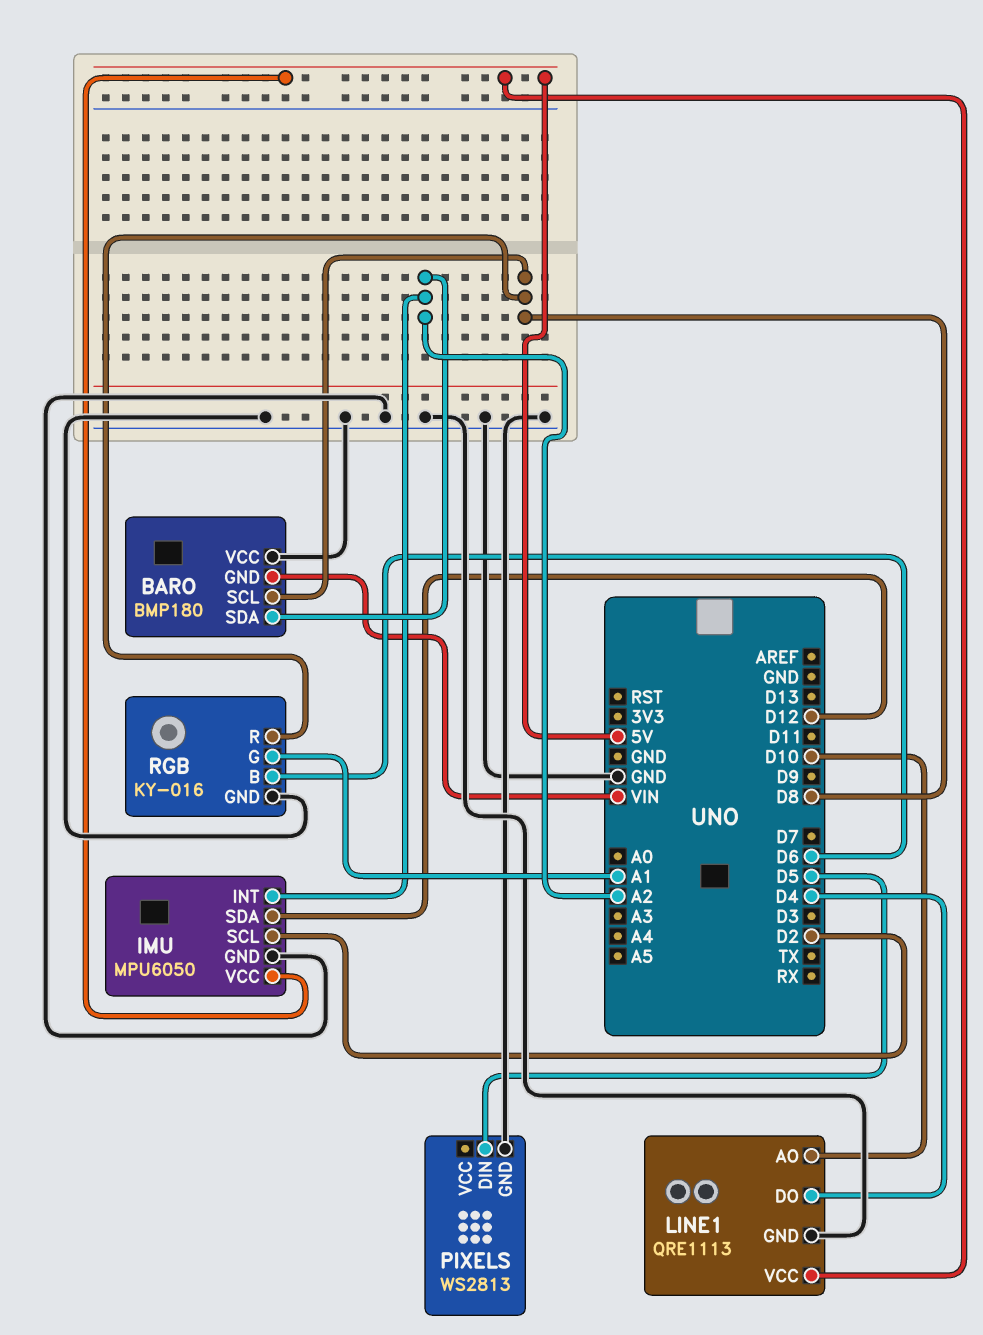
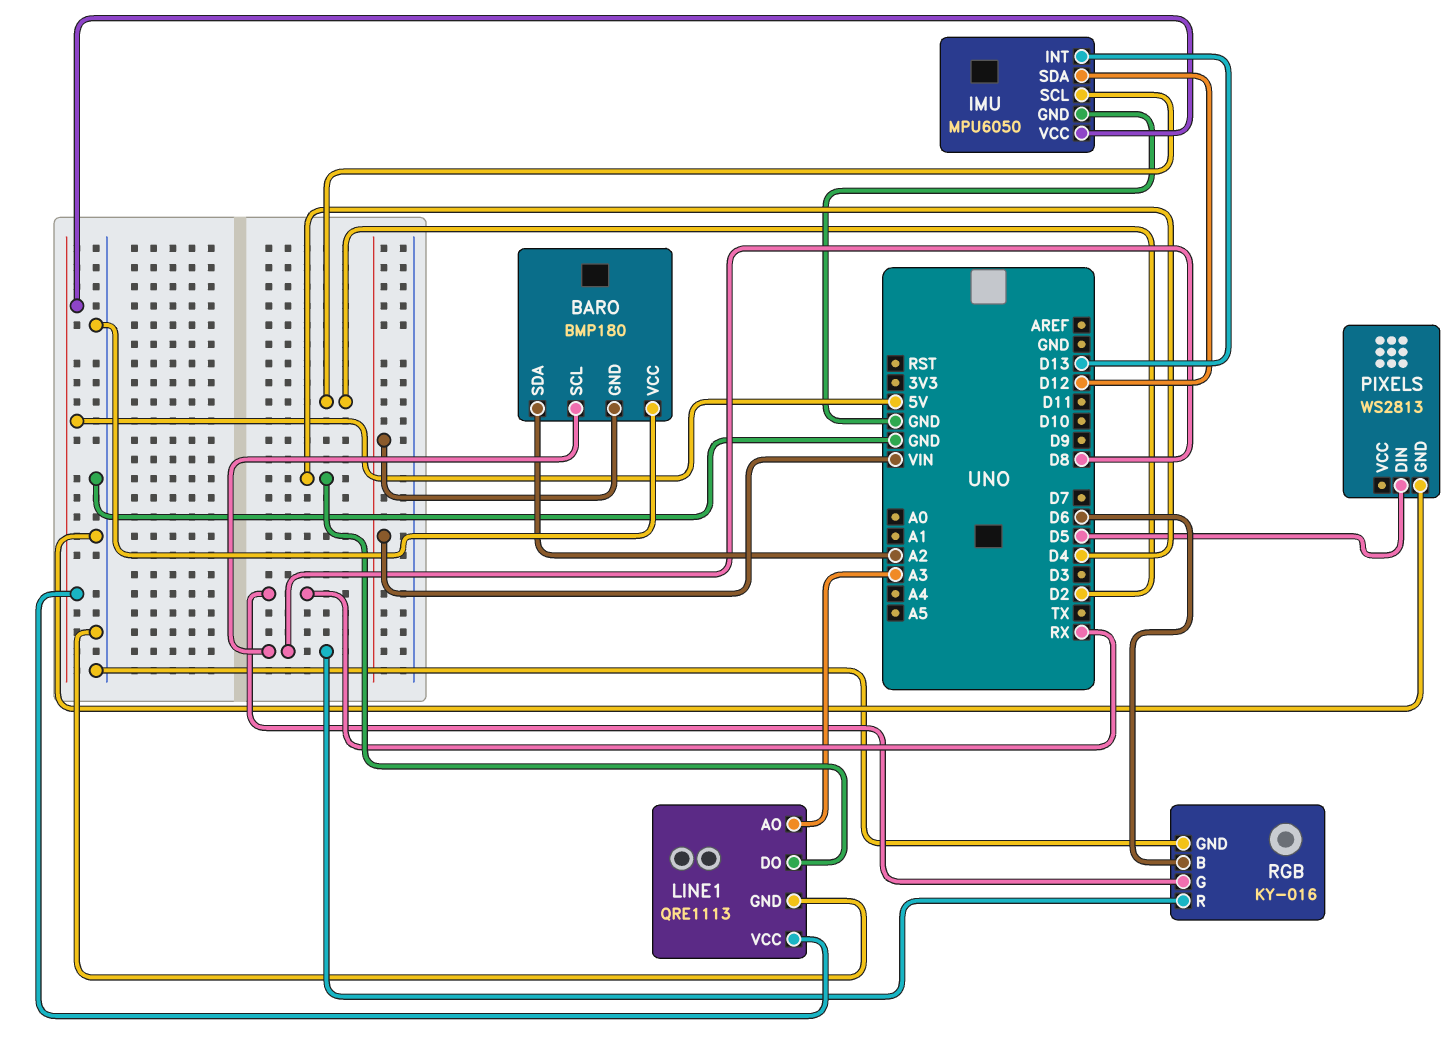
IMU pin INT: A2 -> D13
LINE1 pin AO: D10 -> A3
RGB pin G: A1 -> RX

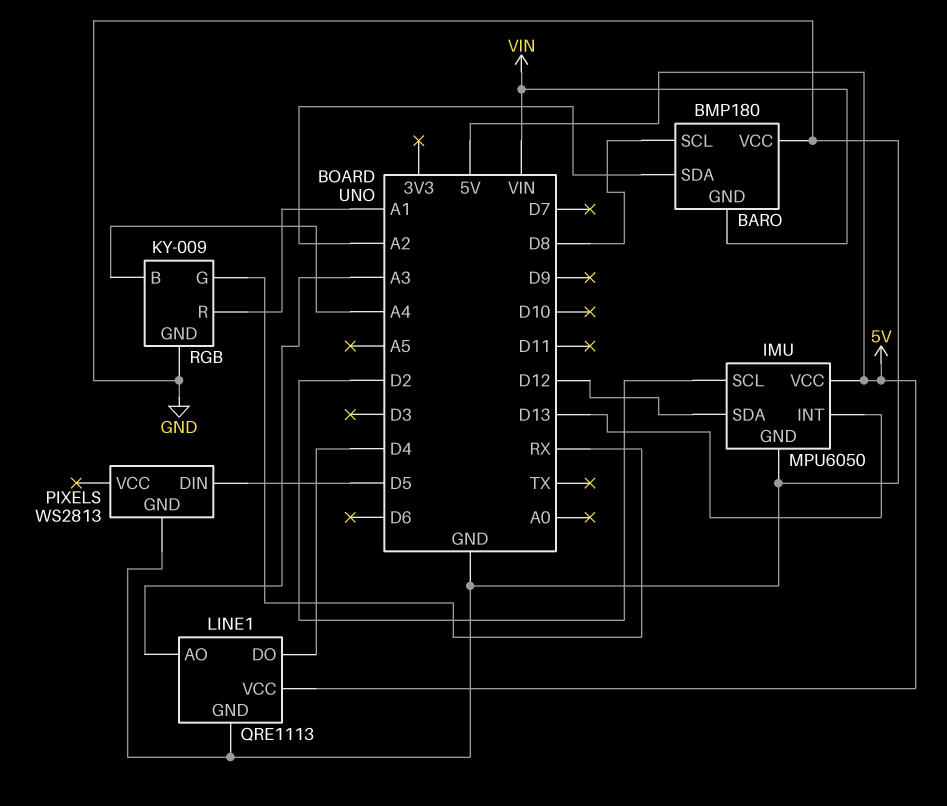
RGB: KY-016 -> KY-009
RGB pin B: D6 -> A4
RGB pin R: D8 -> A1

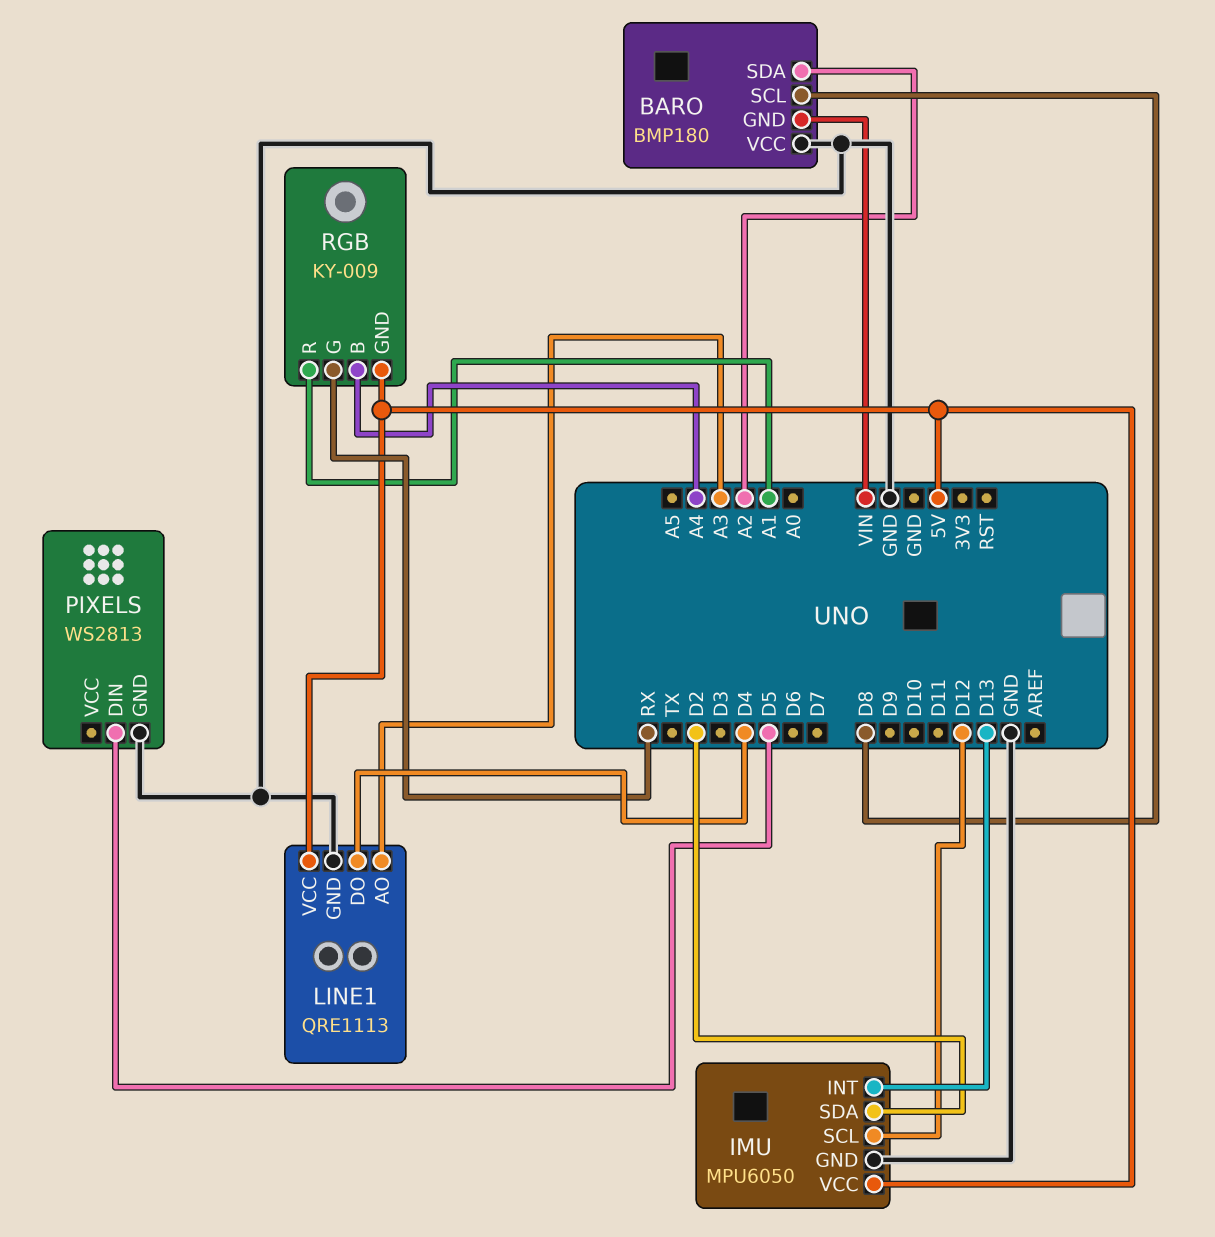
IMU pin SCL: D2 -> D12
IMU pin SDA: D12 -> D2
RGB pin GND: GND -> 5V

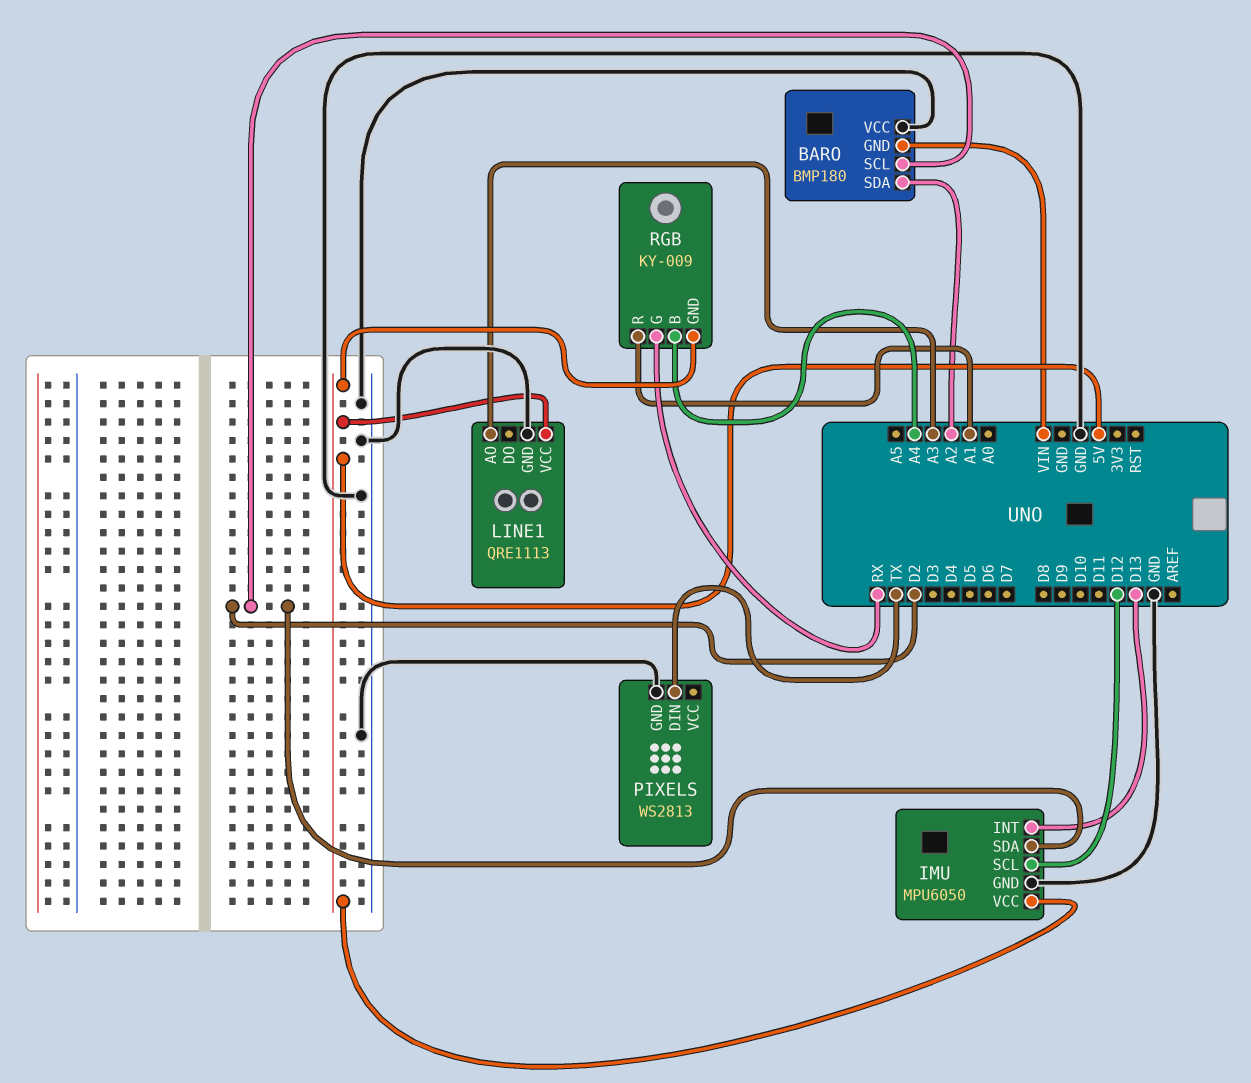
BARO pin SCL: D8 -> D2
LINE1 pin DO: D4 -> none
PIXELS pin DIN: D5 -> TX

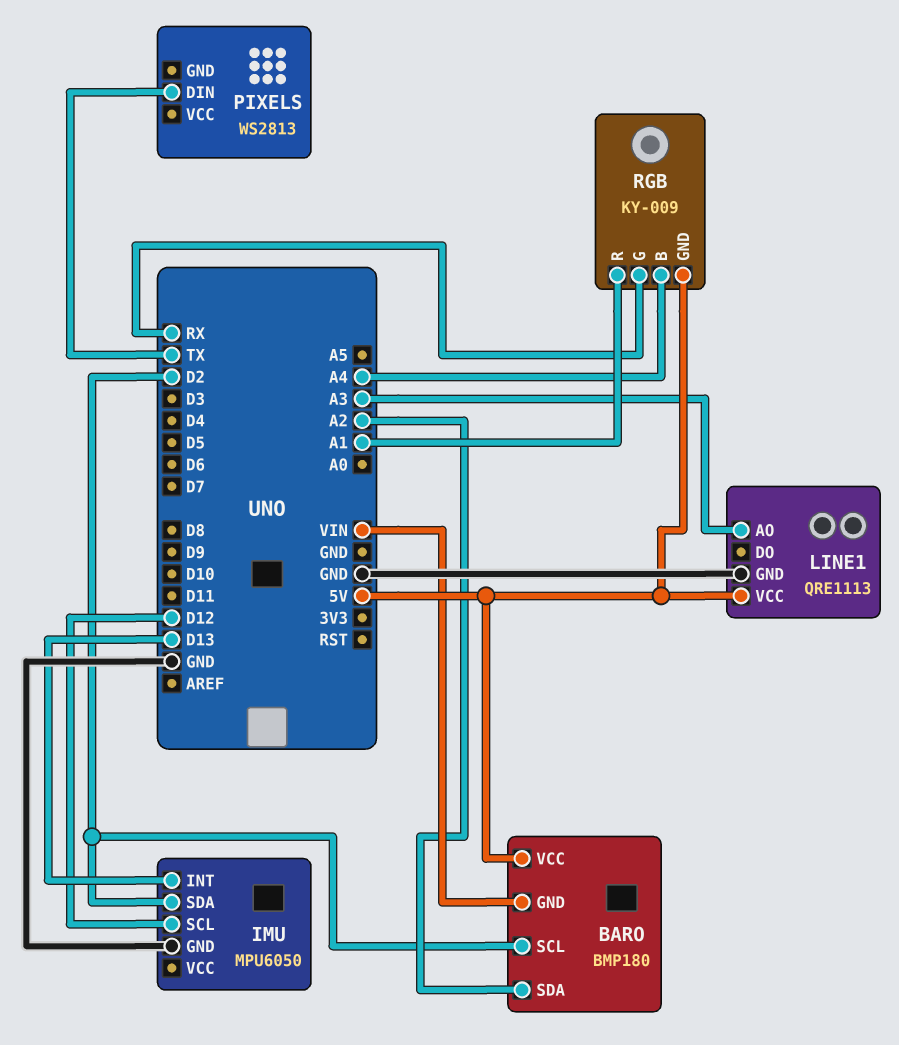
BARO pin VCC: GND -> 5V
IMU pin VCC: 5V -> none
PIXELS pin GND: GND -> none

